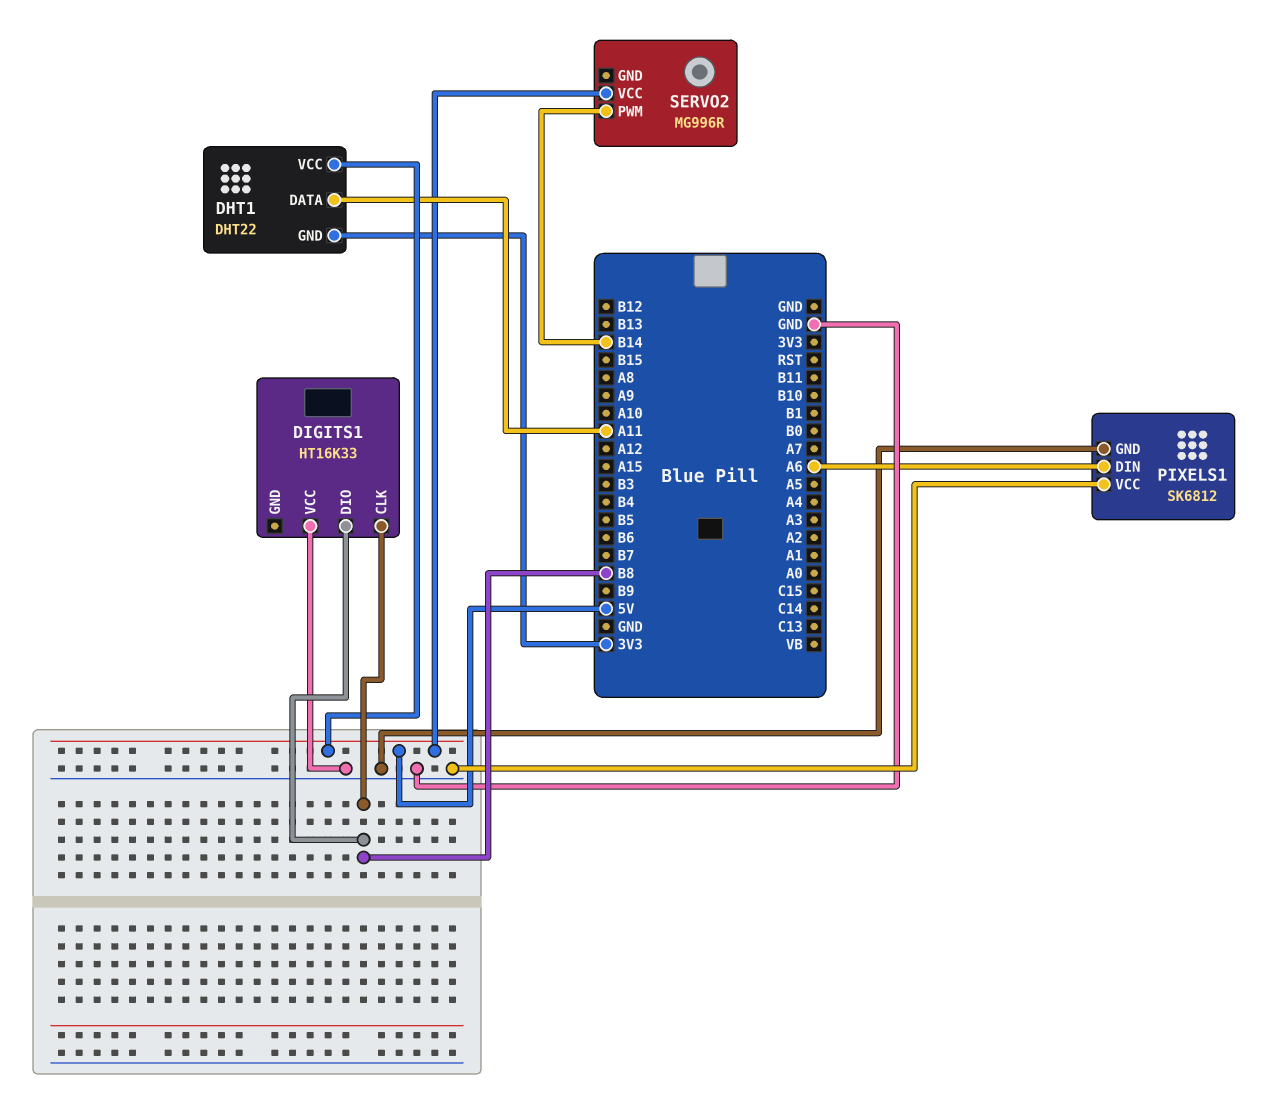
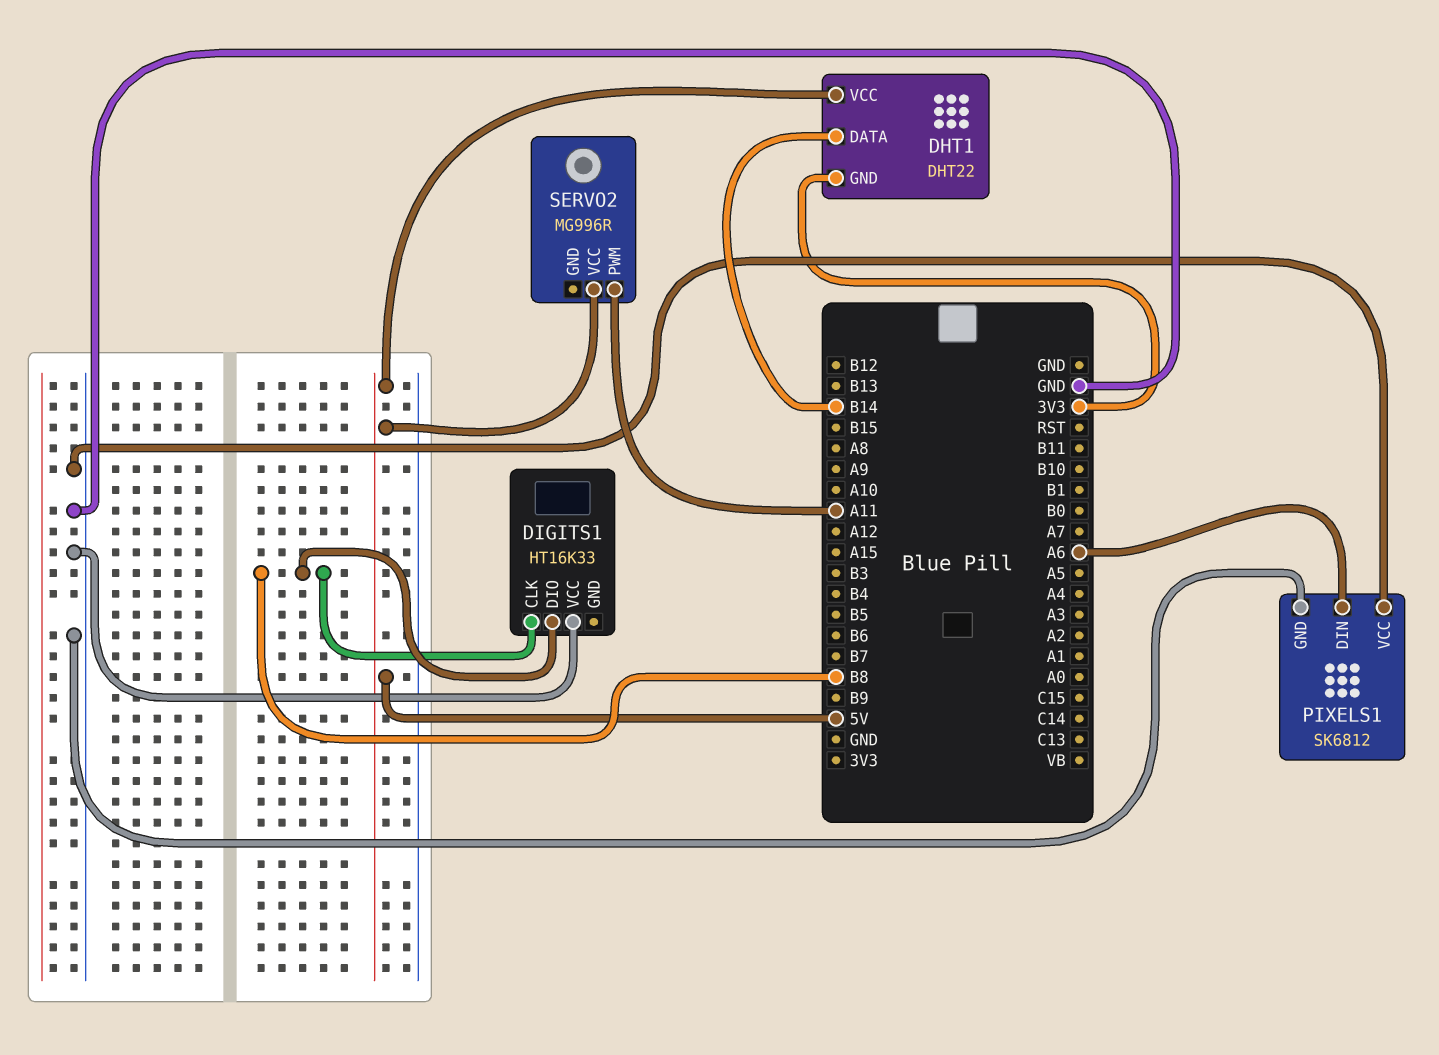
DHT1 pin DATA: A11 -> B14
SERVO2 pin PWM: B14 -> A11

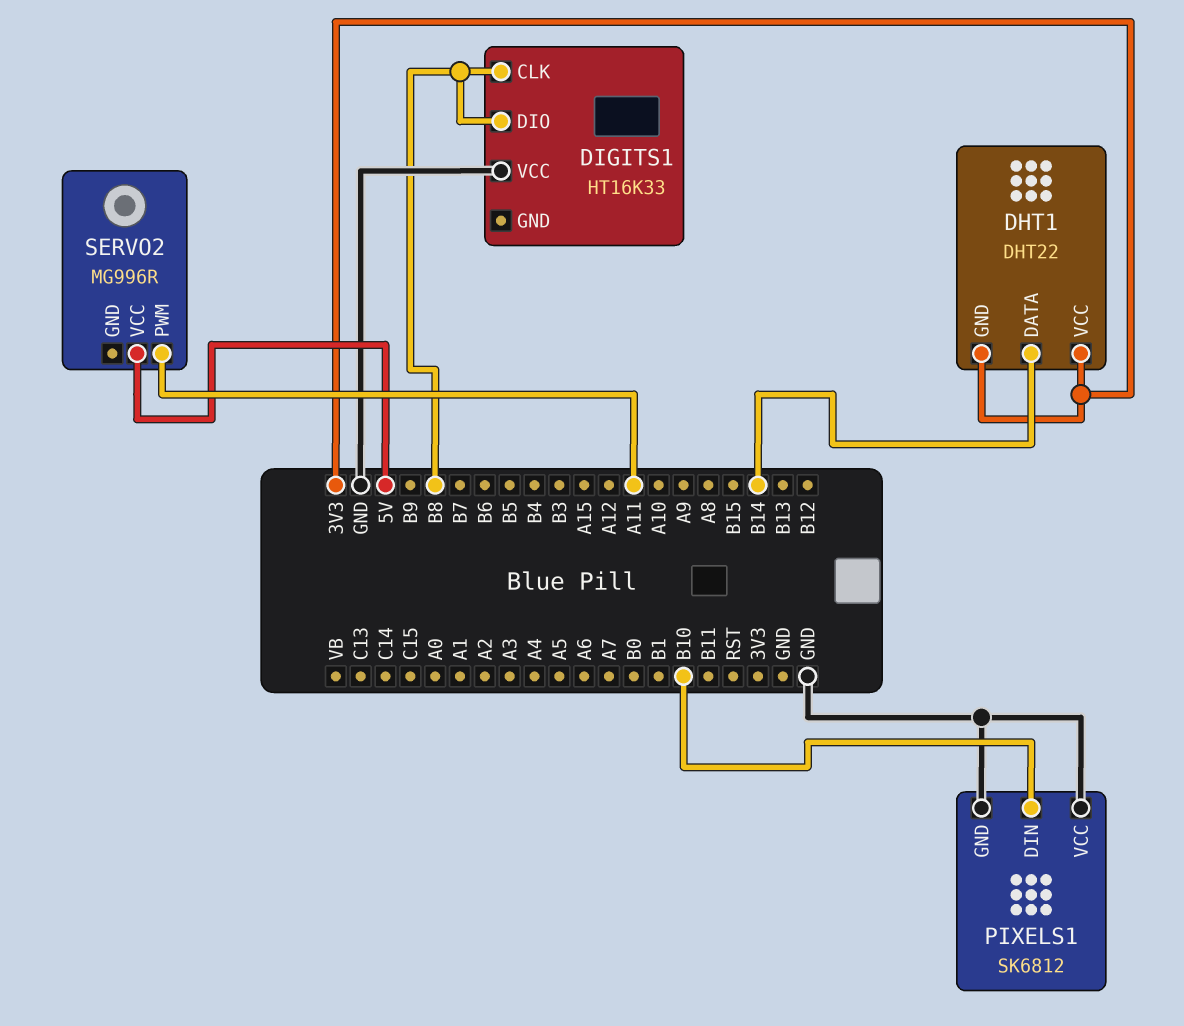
DHT1 pin VCC: 5V -> 3V3
PIXELS1 pin DIN: A6 -> B10

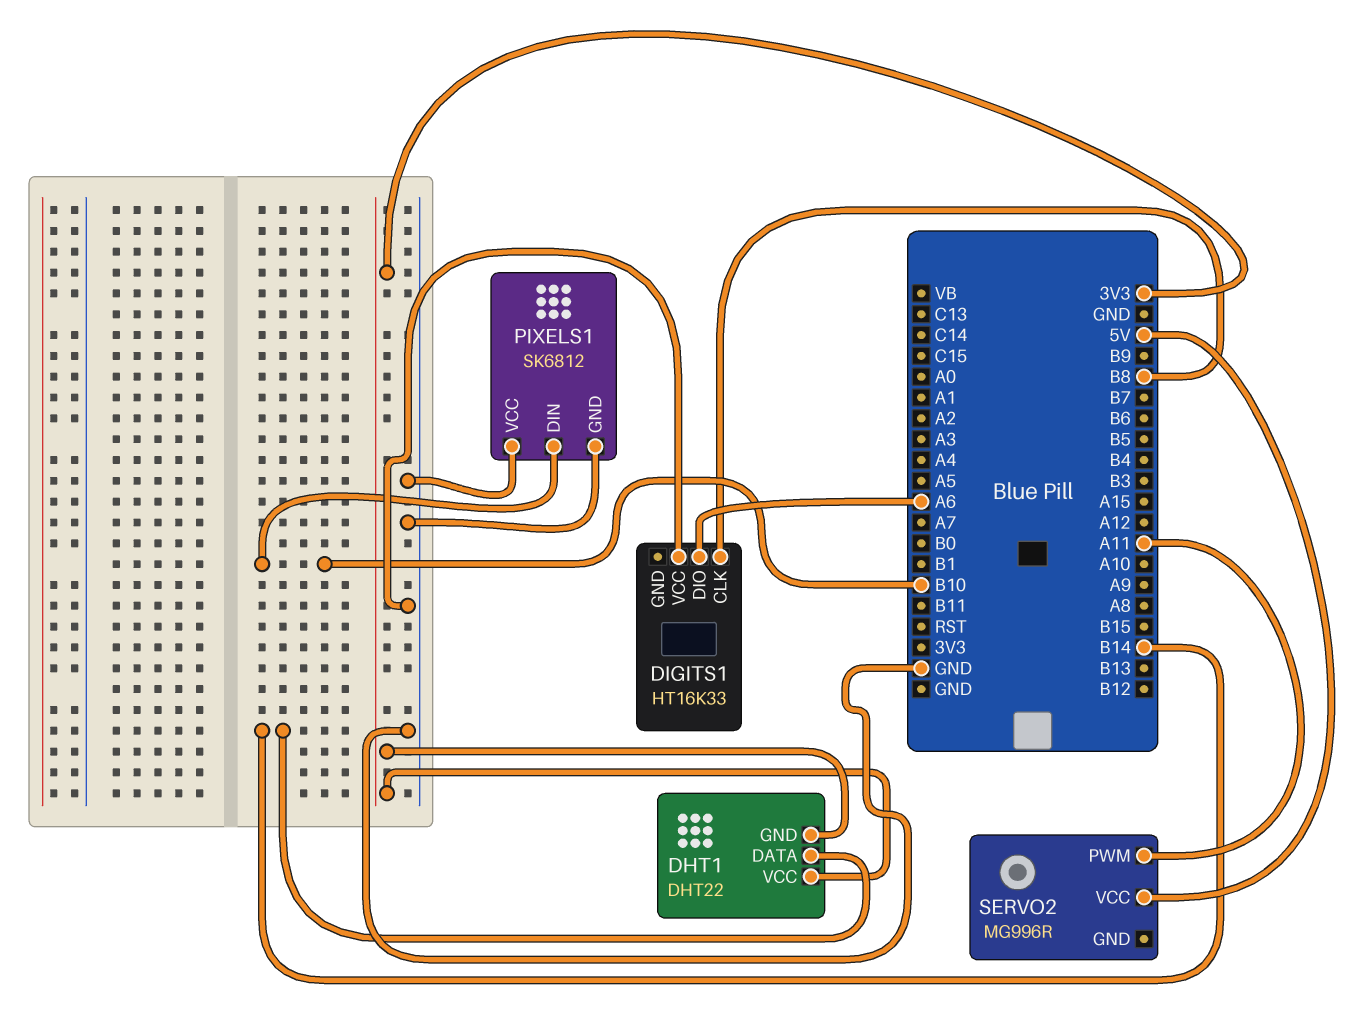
DIGITS1 pin DIO: B8 -> A6

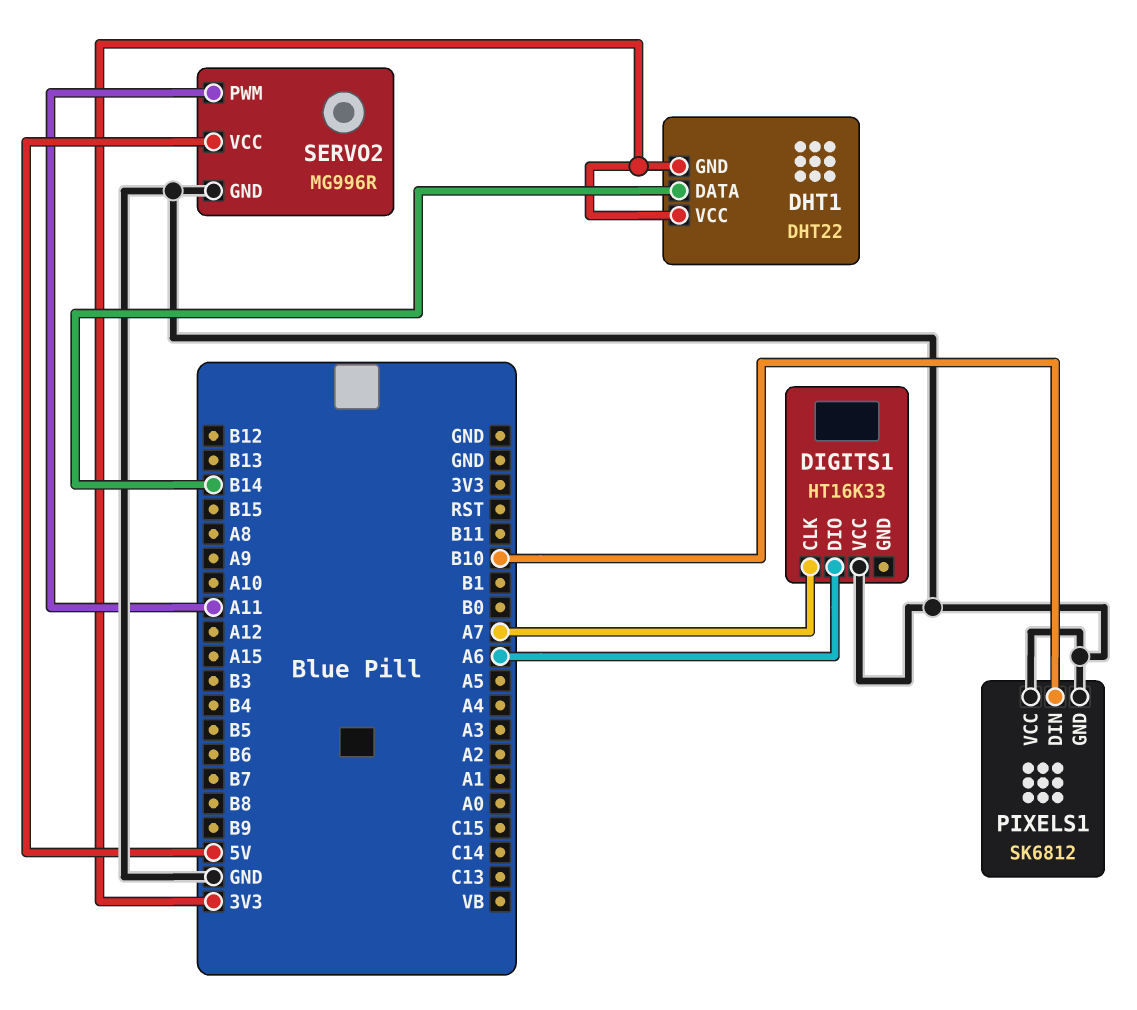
DIGITS1 pin CLK: B8 -> A7
SERVO2 pin GND: none -> GND

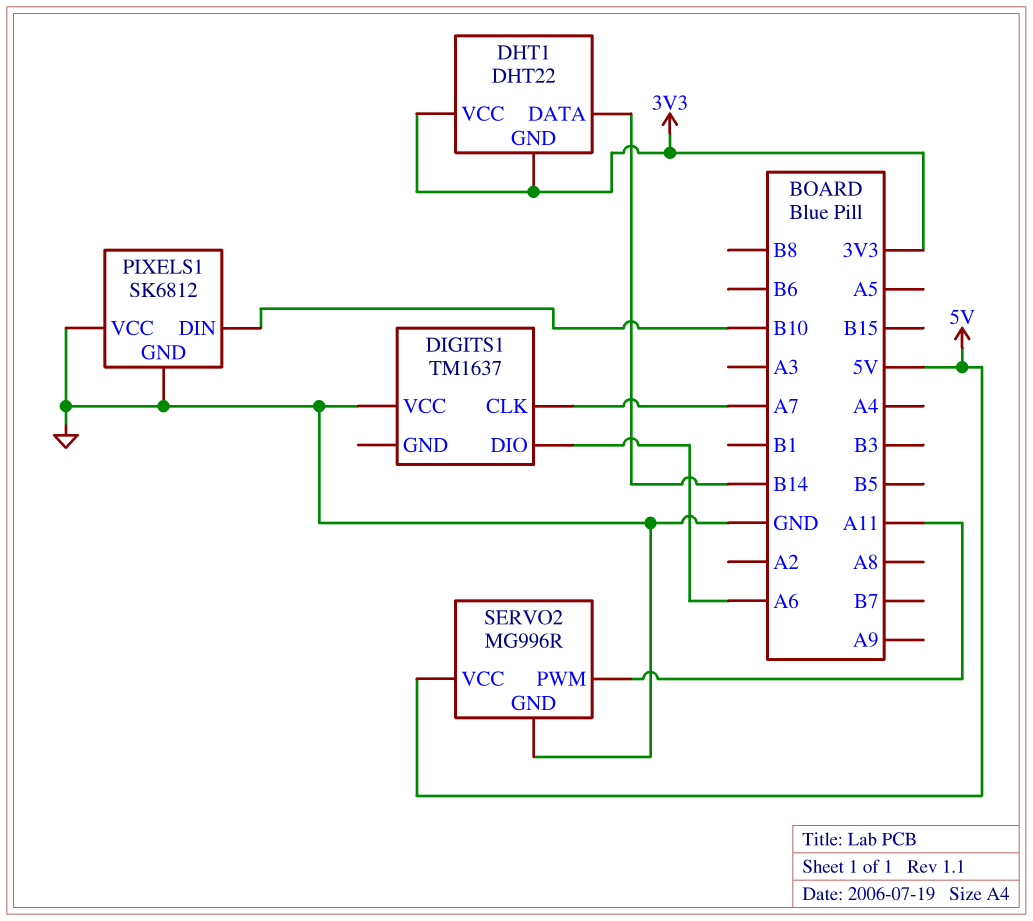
DIGITS1: HT16K33 -> TM1637

